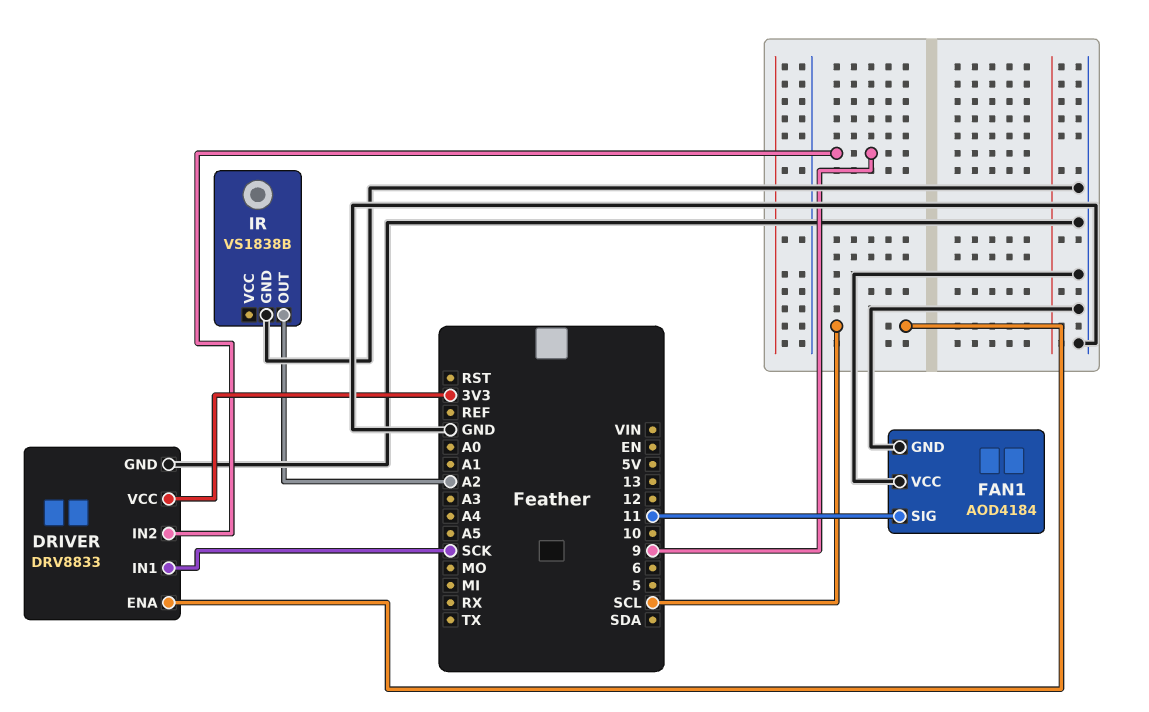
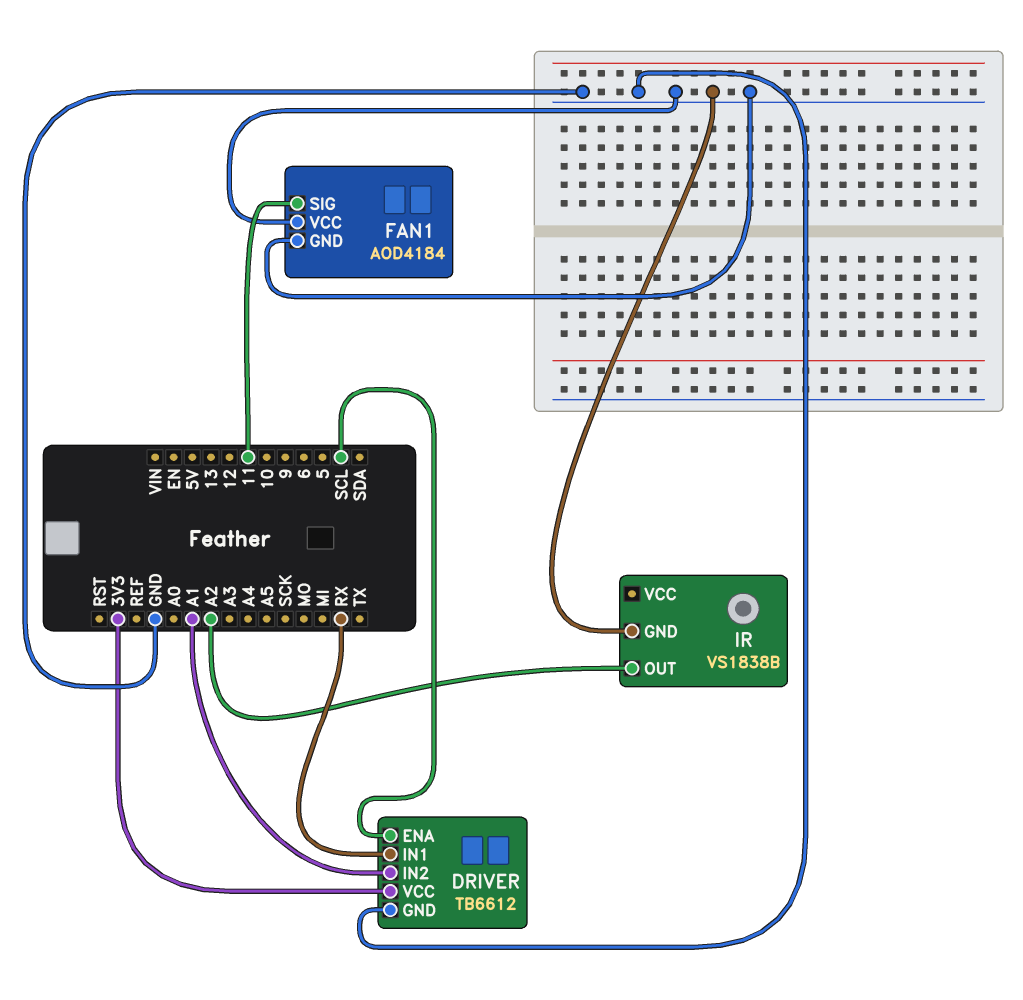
DRIVER: DRV8833 -> TB6612
DRIVER pin IN1: SCK -> RX
DRIVER pin IN2: 9 -> A1

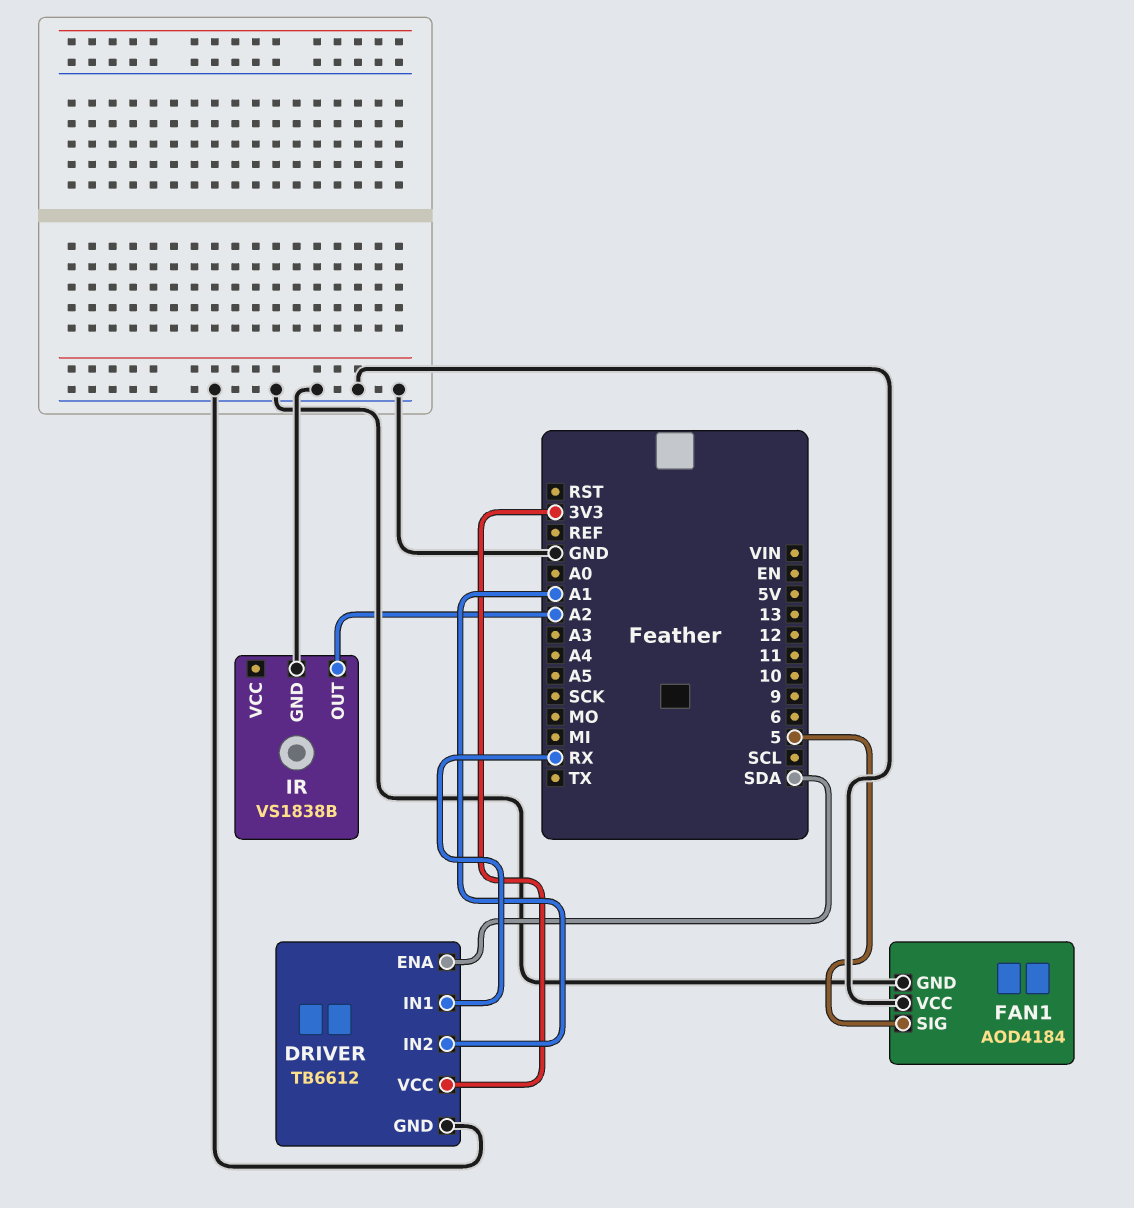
DRIVER pin ENA: SCL -> SDA
FAN1 pin SIG: 11 -> 5

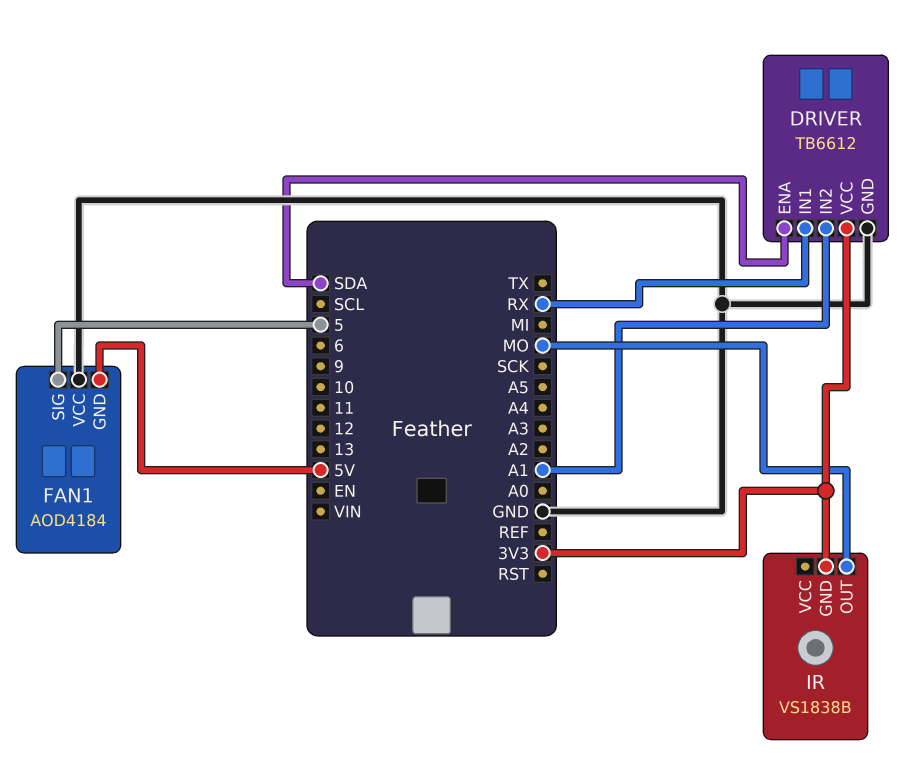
FAN1 pin GND: GND -> 5V
IR pin GND: GND -> 3V3
IR pin OUT: A2 -> MO

